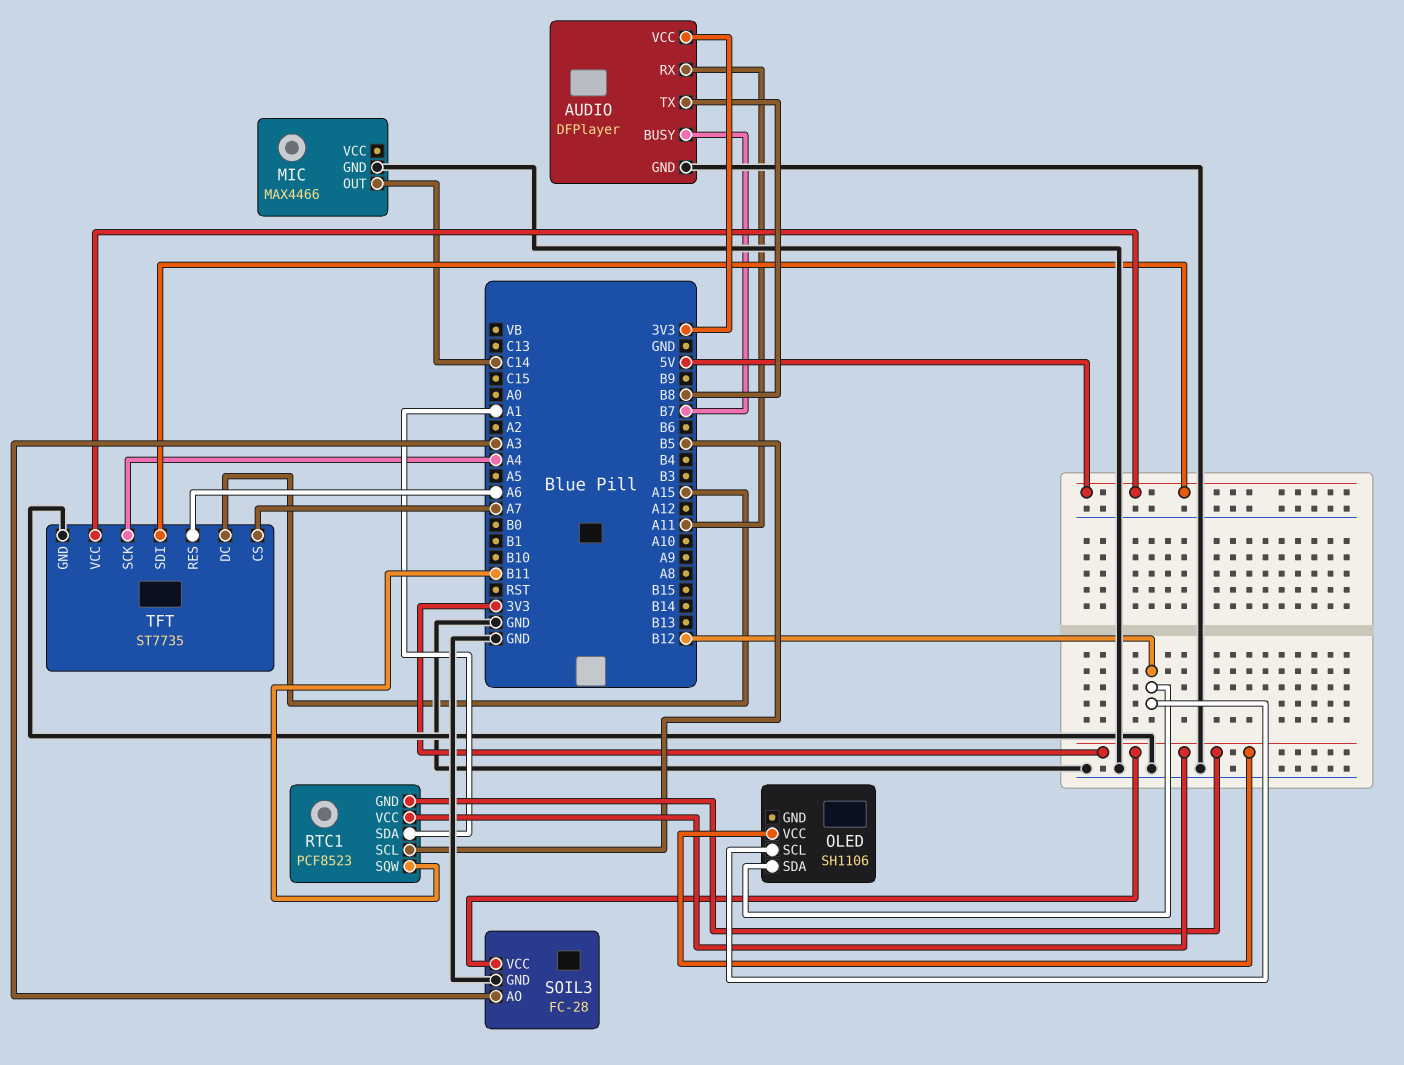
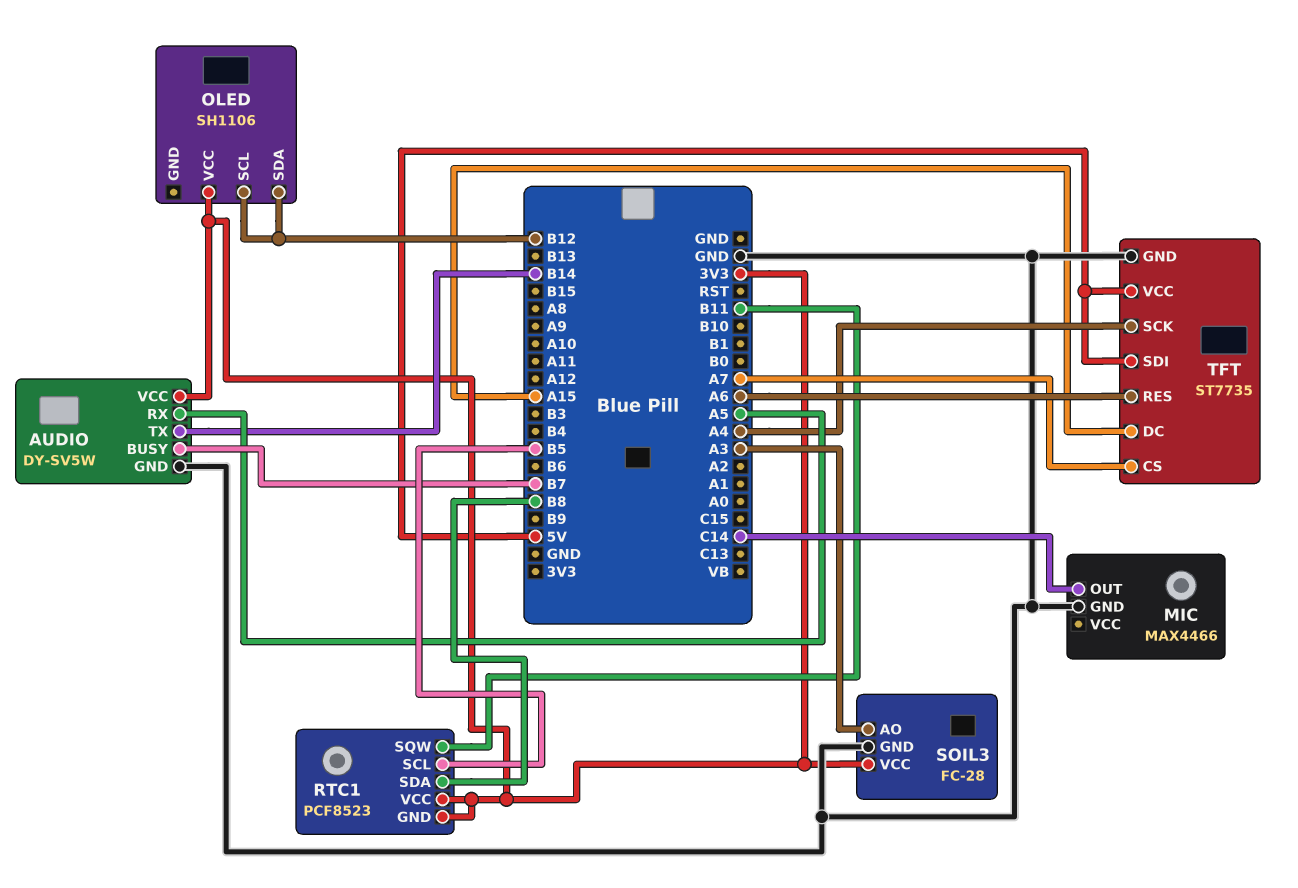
AUDIO: DFPlayer -> DY-SV5W
AUDIO pin RX: A11 -> A5
AUDIO pin TX: B8 -> B14
RTC1 pin SDA: A1 -> B8

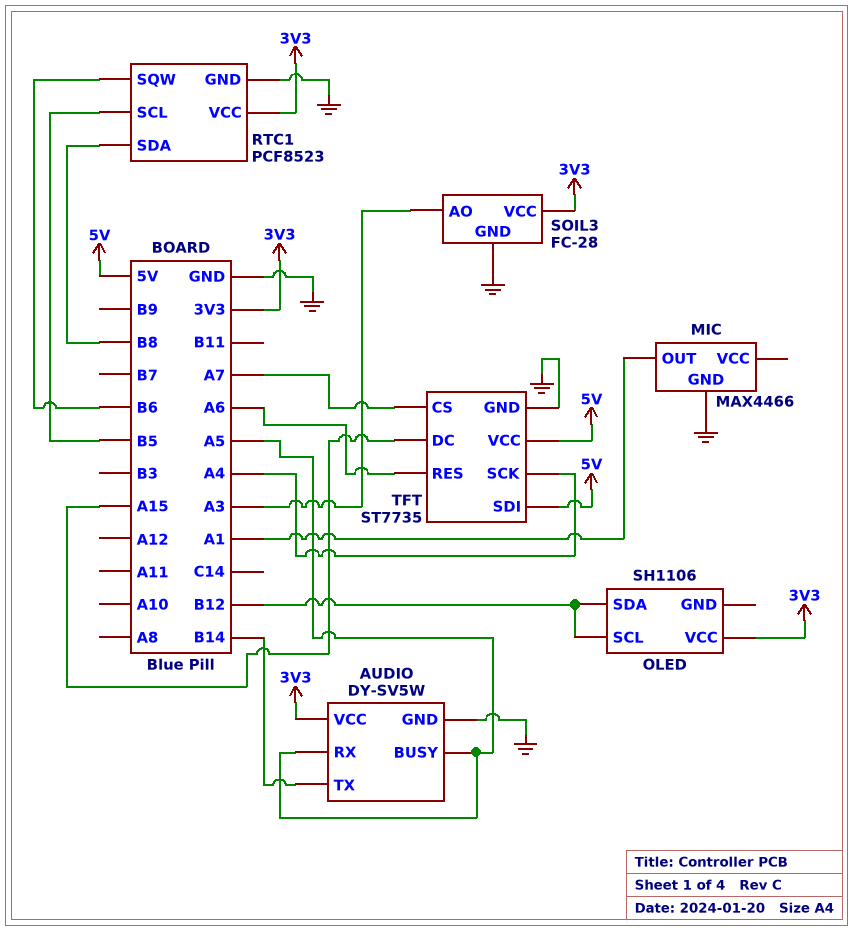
AUDIO pin BUSY: B7 -> A5
MIC pin OUT: C14 -> A1
RTC1 pin GND: 3V3 -> GND
RTC1 pin SQW: B11 -> B6

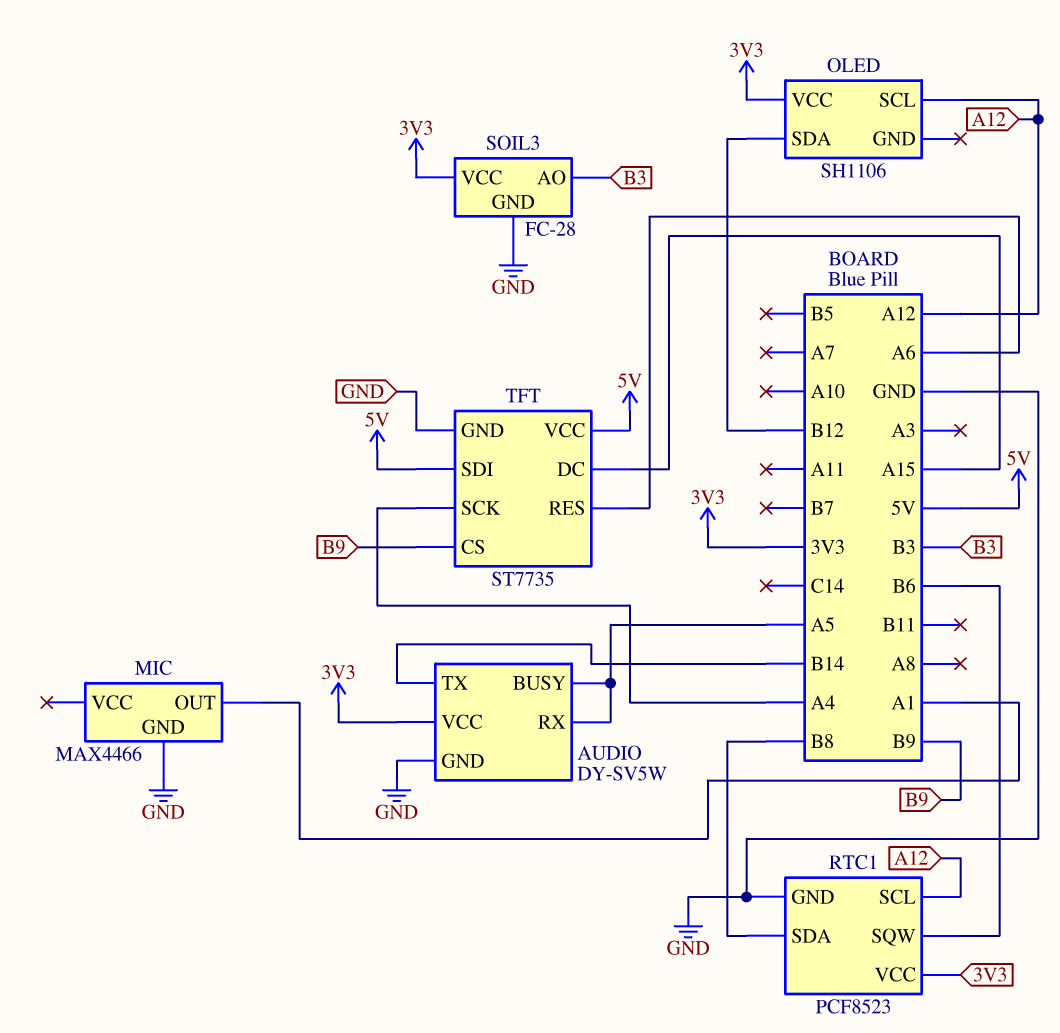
OLED pin SCL: B12 -> A12
RTC1 pin SCL: B5 -> A12
SOIL3 pin AO: A3 -> B3
TFT pin CS: A7 -> B9

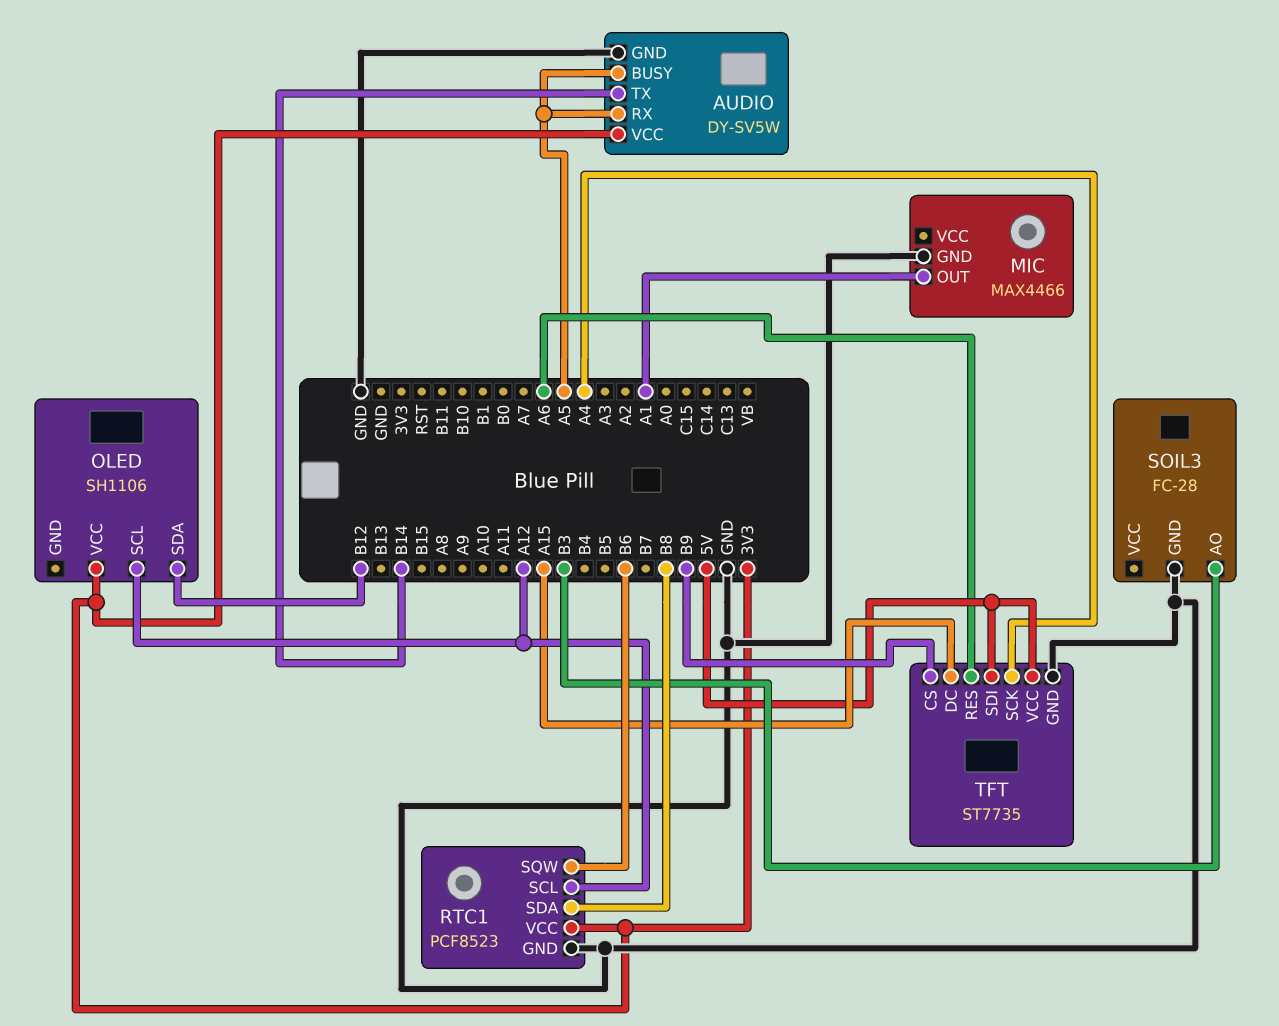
SOIL3 pin VCC: 3V3 -> none

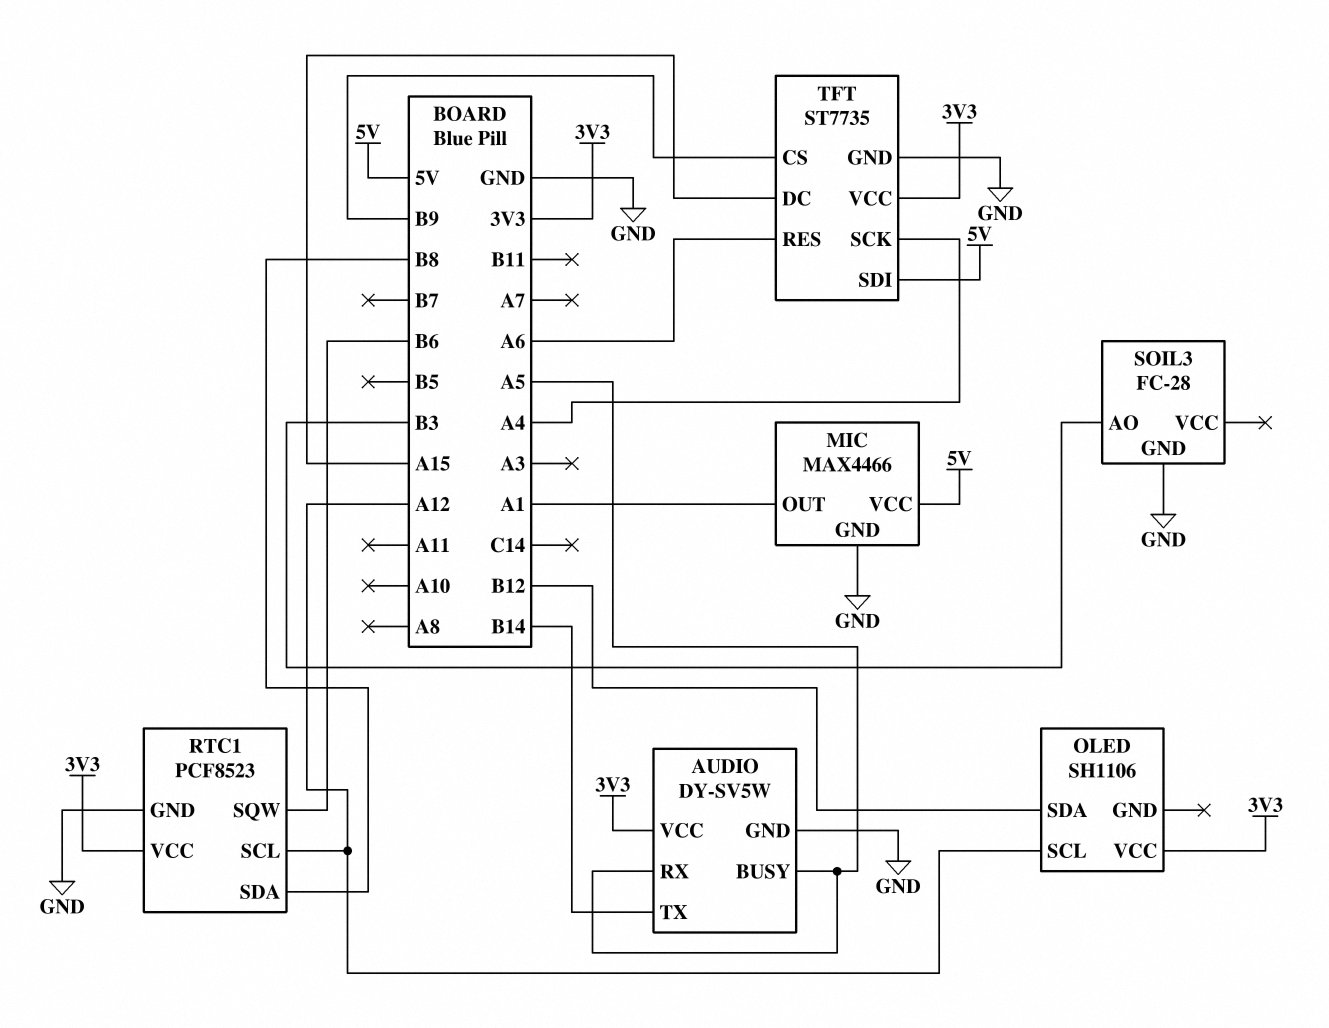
MIC pin VCC: none -> 5V
TFT pin VCC: 5V -> 3V3

